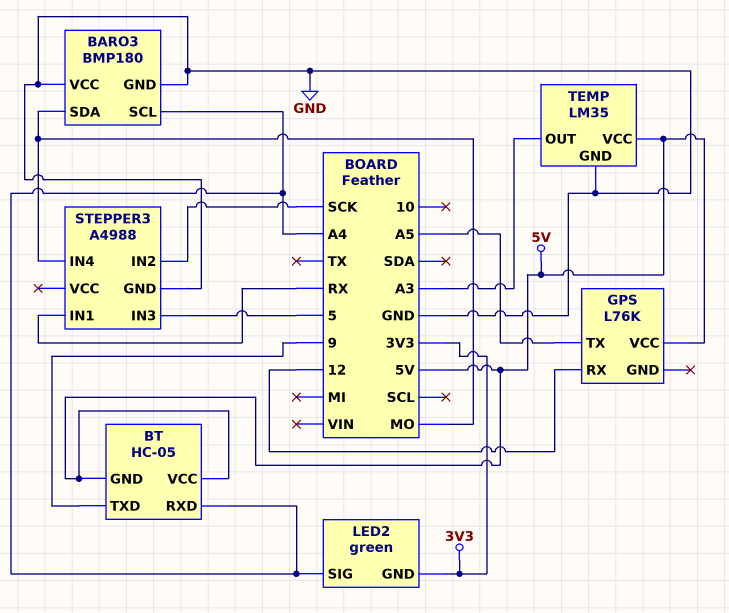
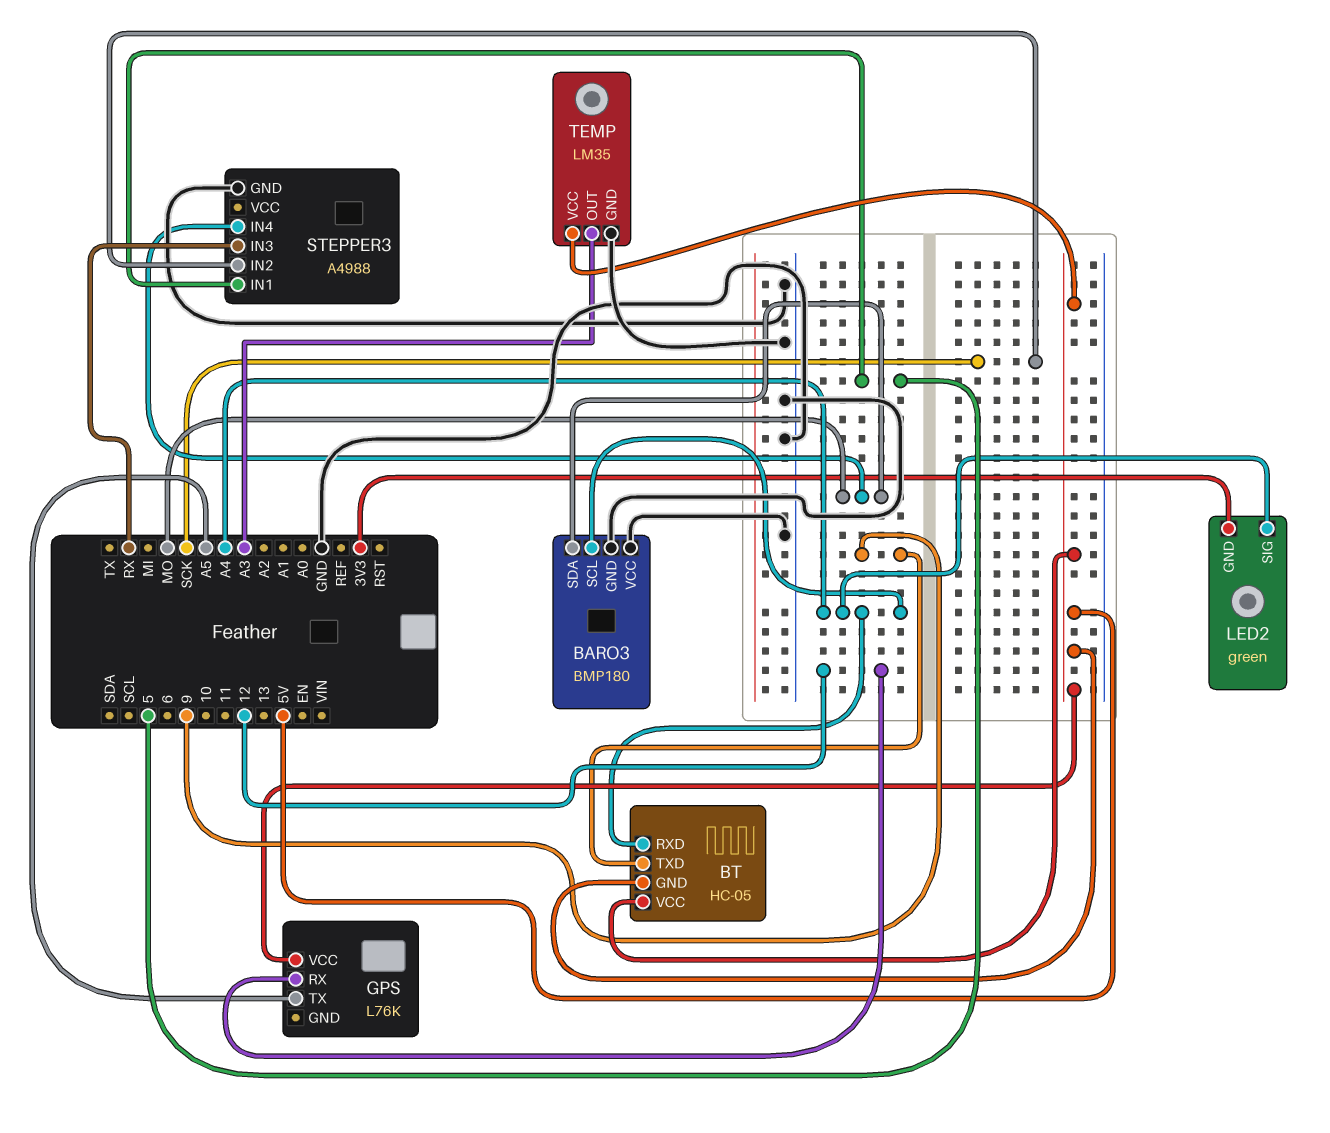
STEPPER3 pin IN1: RX -> 5
STEPPER3 pin IN3: 5 -> RX

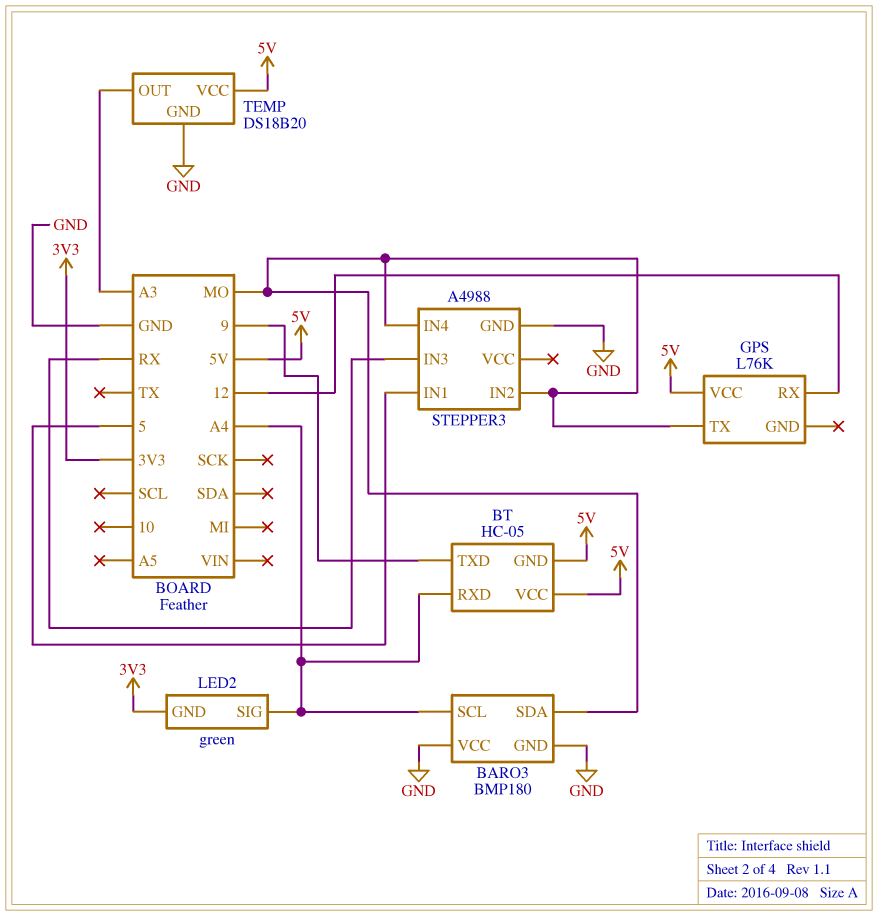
GPS pin TX: A5 -> MO
STEPPER3 pin IN2: SCK -> MO
TEMP: LM35 -> DS18B20

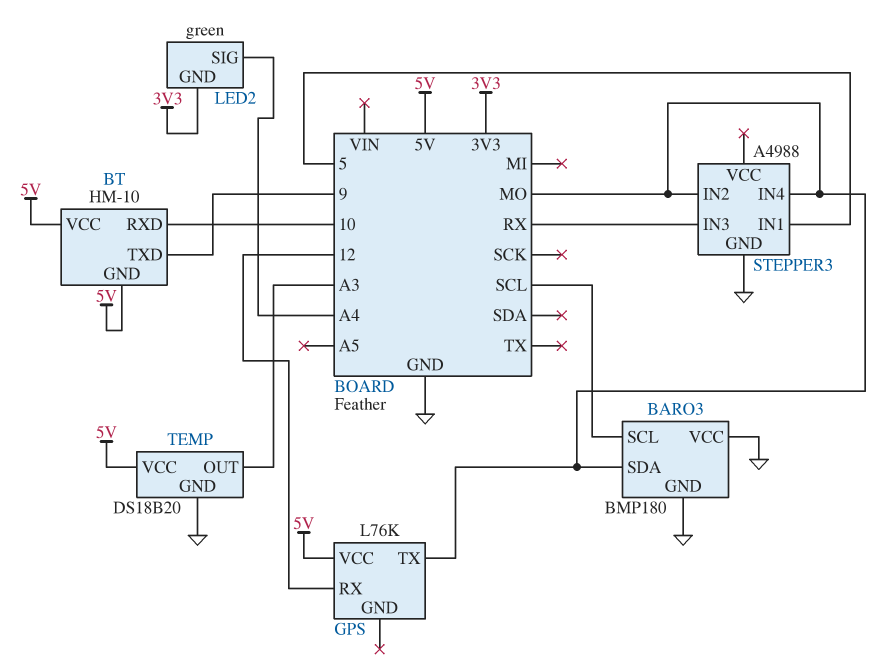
BARO3 pin SCL: A4 -> SCL
BT: HC-05 -> HM-10
BT pin RXD: A4 -> 10

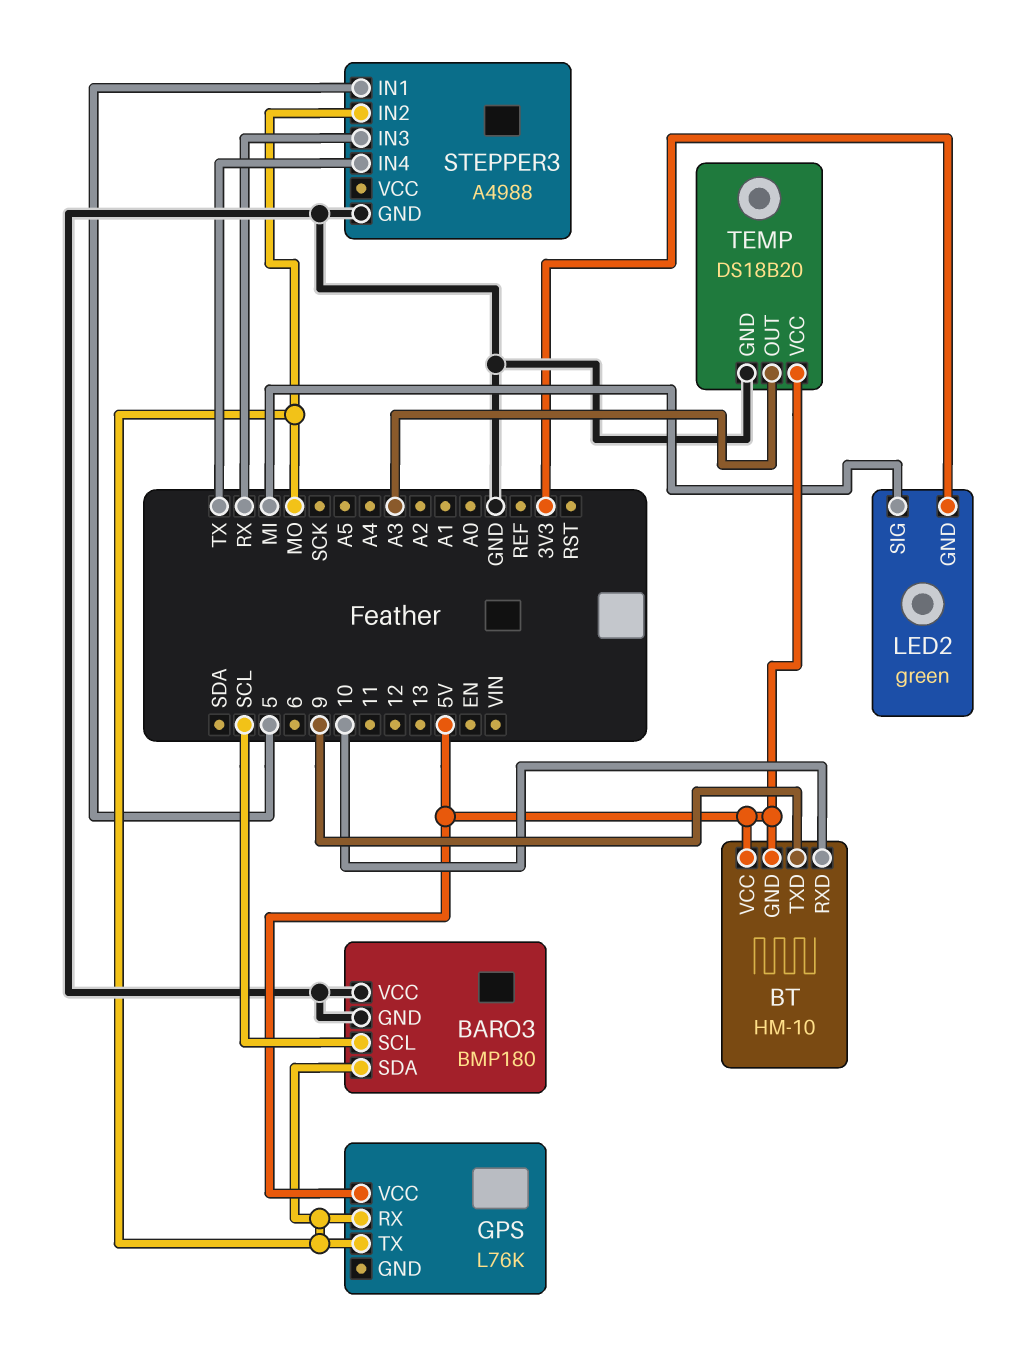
GPS pin RX: 12 -> MO
LED2 pin SIG: A4 -> MI
STEPPER3 pin IN4: MO -> TX

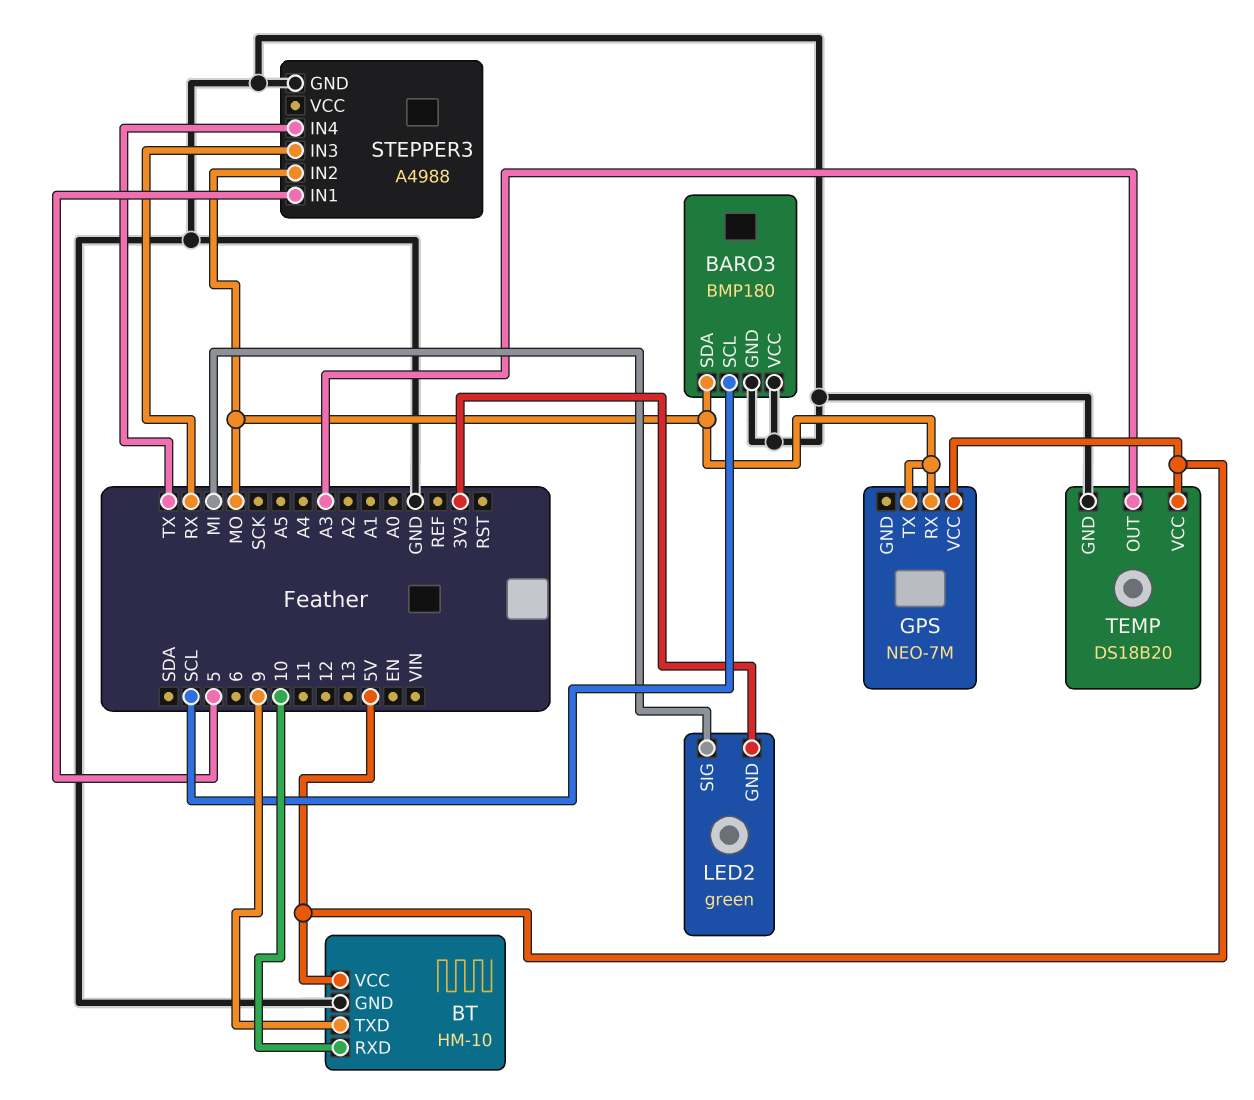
BT pin GND: 5V -> GND
GPS: L76K -> NEO-7M

